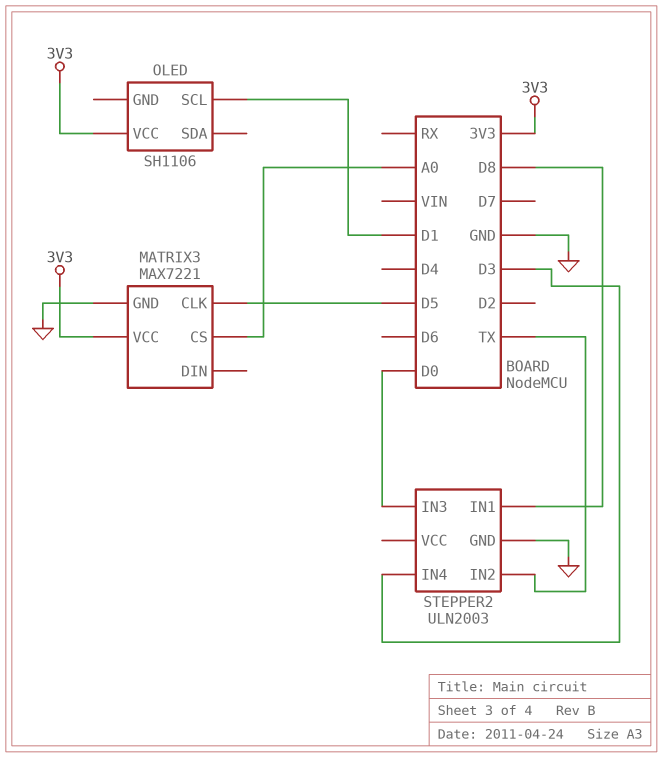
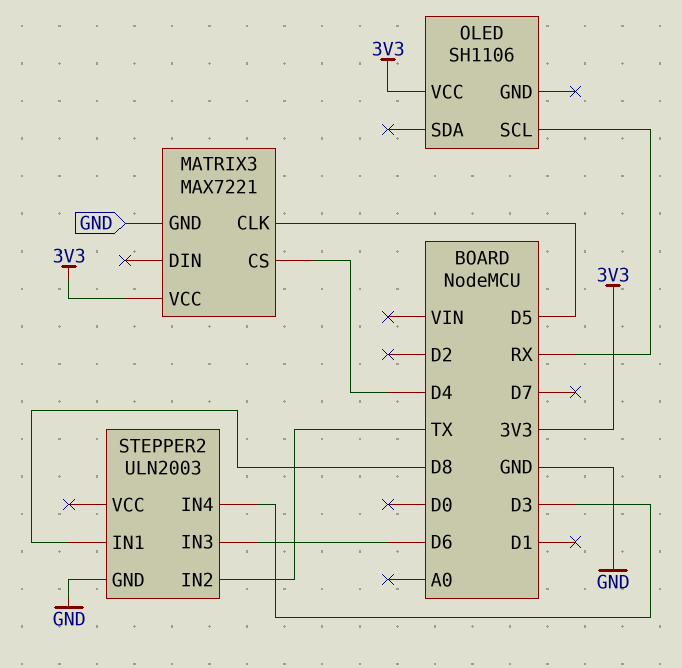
MATRIX3 pin CS: A0 -> D4
OLED pin SCL: D1 -> RX
STEPPER2 pin IN3: D0 -> D6

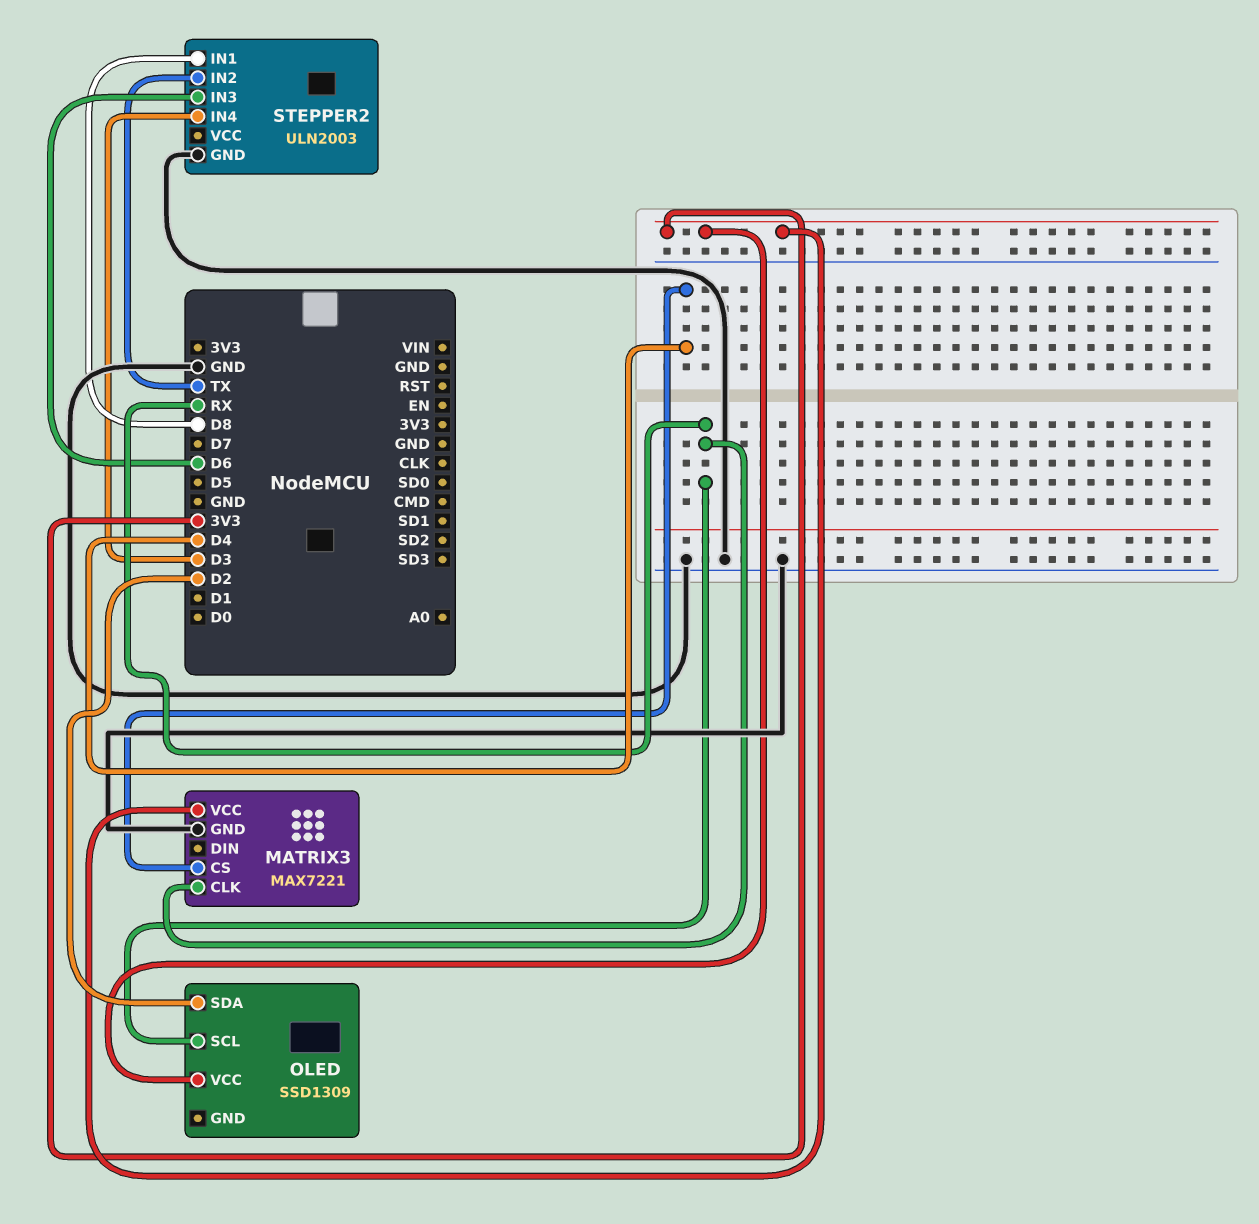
MATRIX3 pin CLK: D5 -> RX
OLED: SH1106 -> SSD1309
OLED pin SDA: none -> D2

